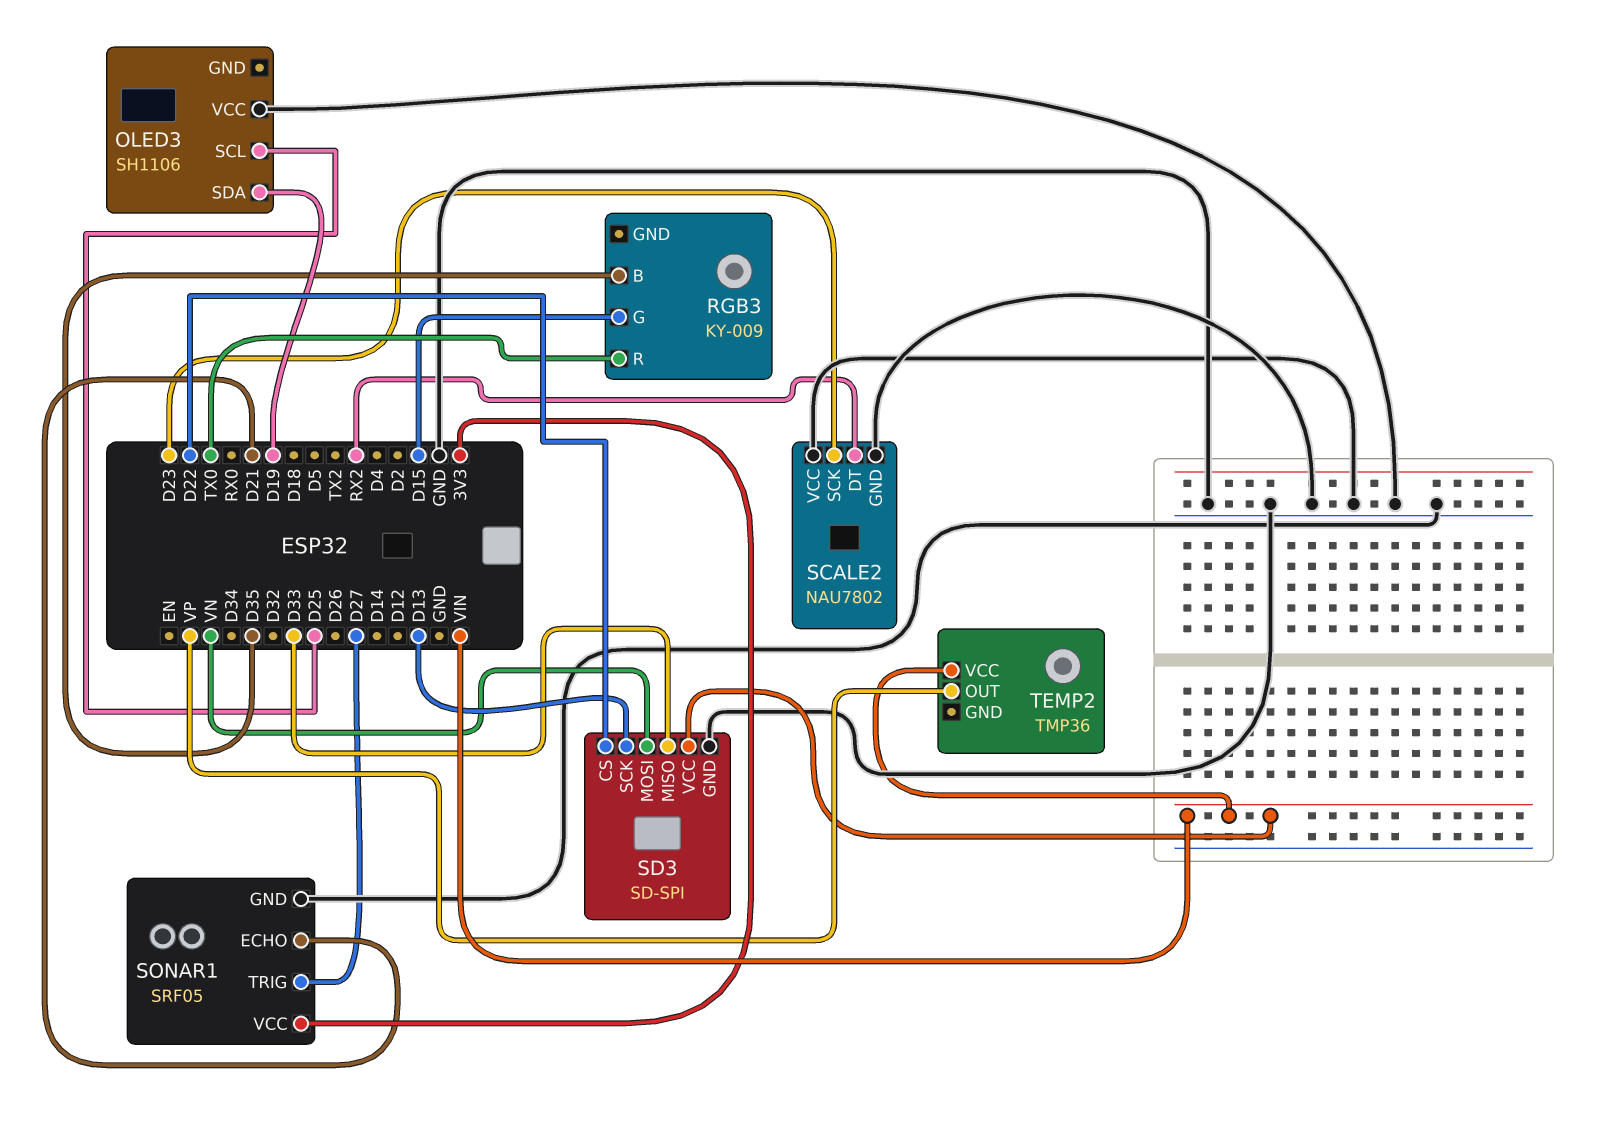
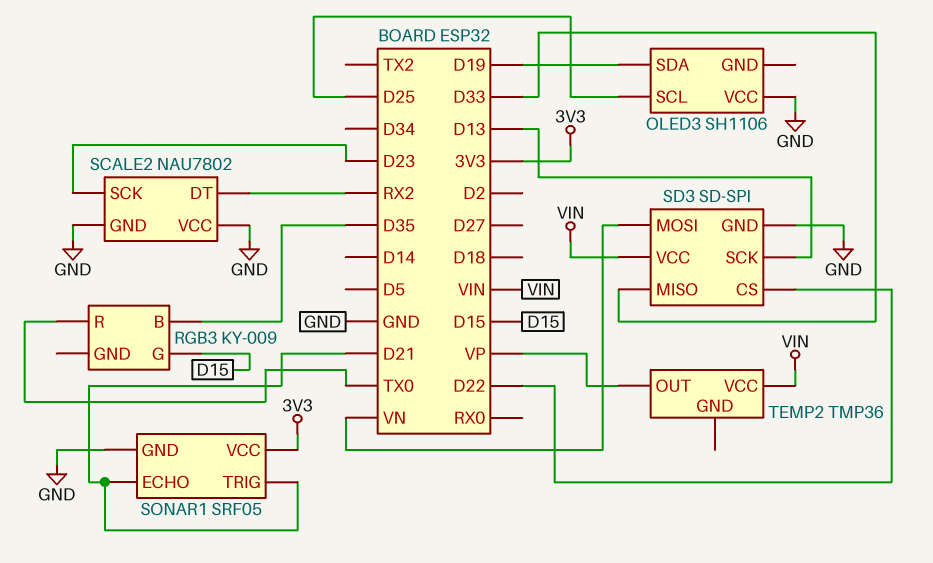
SONAR1 pin TRIG: D27 -> D21

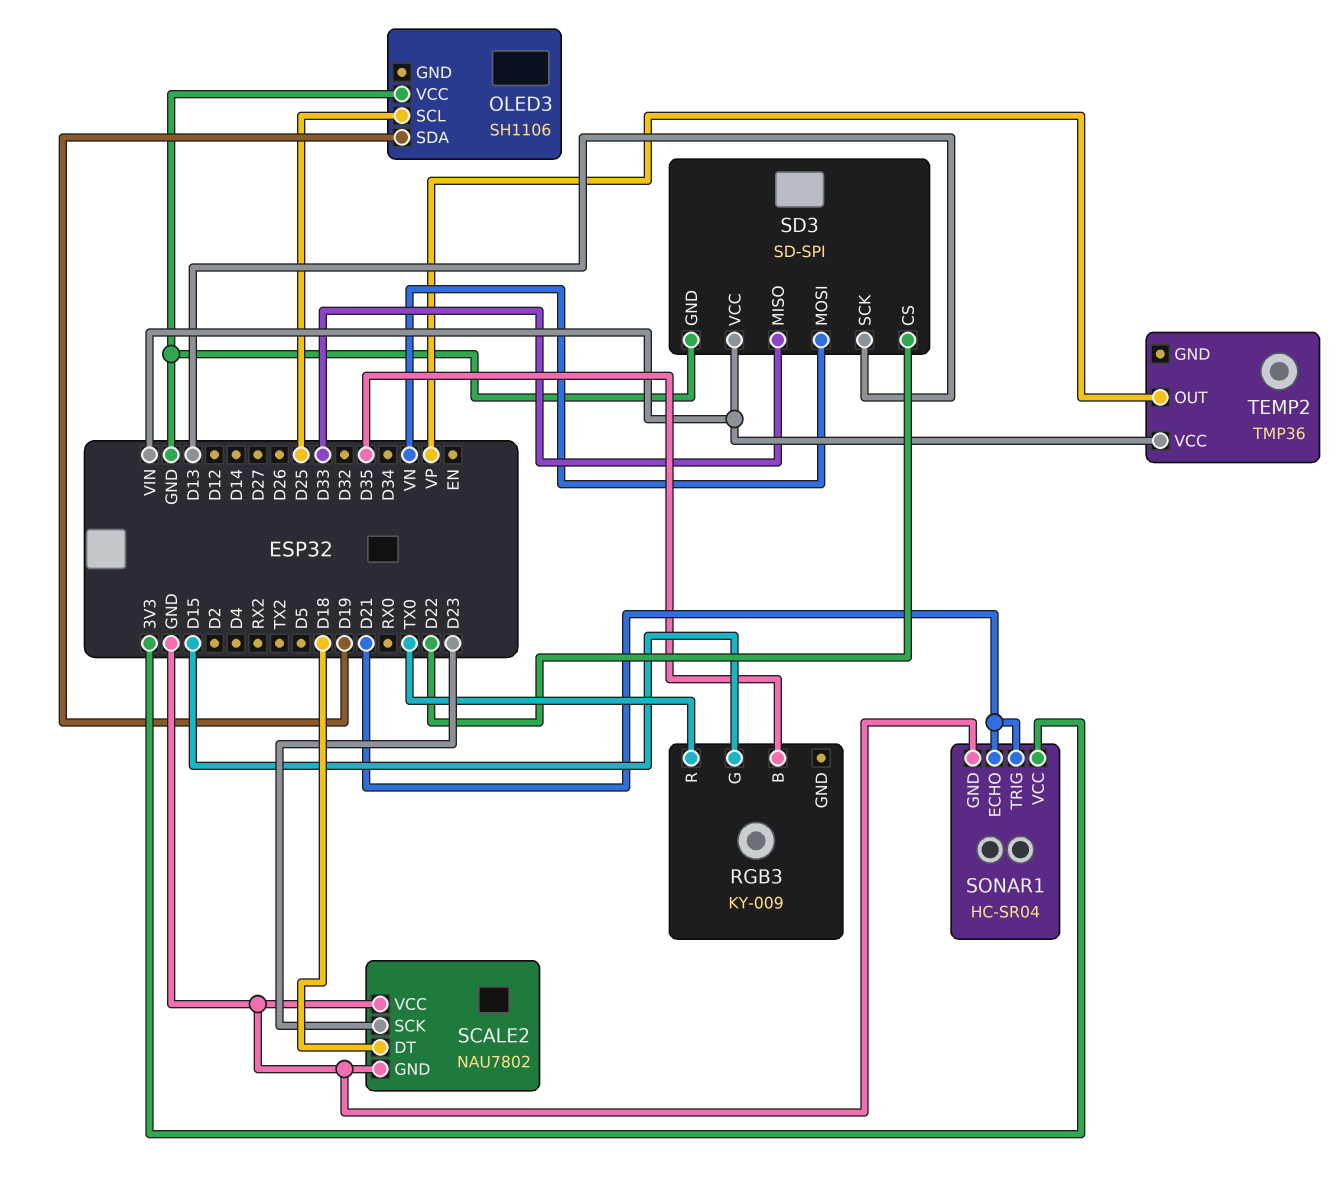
SCALE2 pin DT: RX2 -> D18
SONAR1: SRF05 -> HC-SR04

